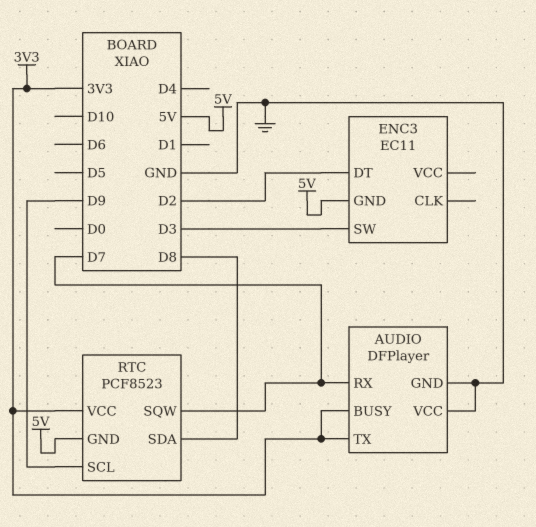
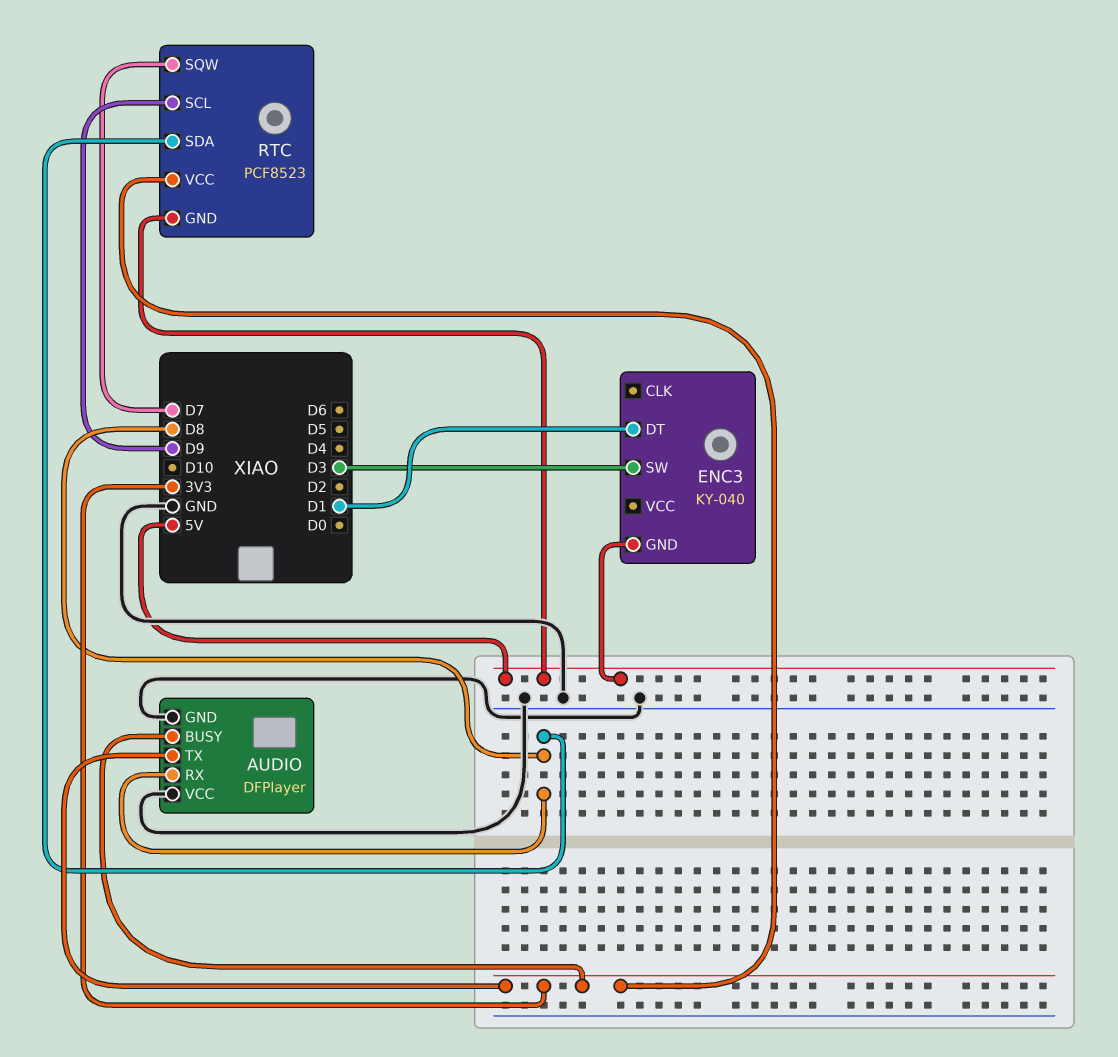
AUDIO pin RX: D7 -> D8
ENC3: EC11 -> KY-040
ENC3 pin DT: D2 -> D1

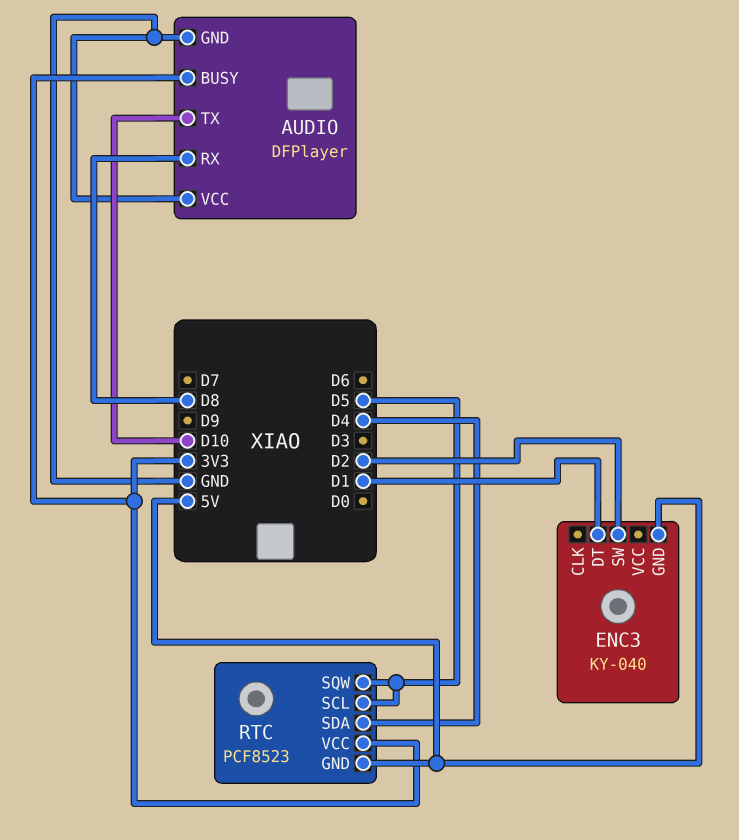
AUDIO pin TX: 3V3 -> D10
ENC3 pin SW: D3 -> D2
RTC pin SCL: D9 -> D5
RTC pin SDA: D8 -> D4
RTC pin SQW: D7 -> D5

